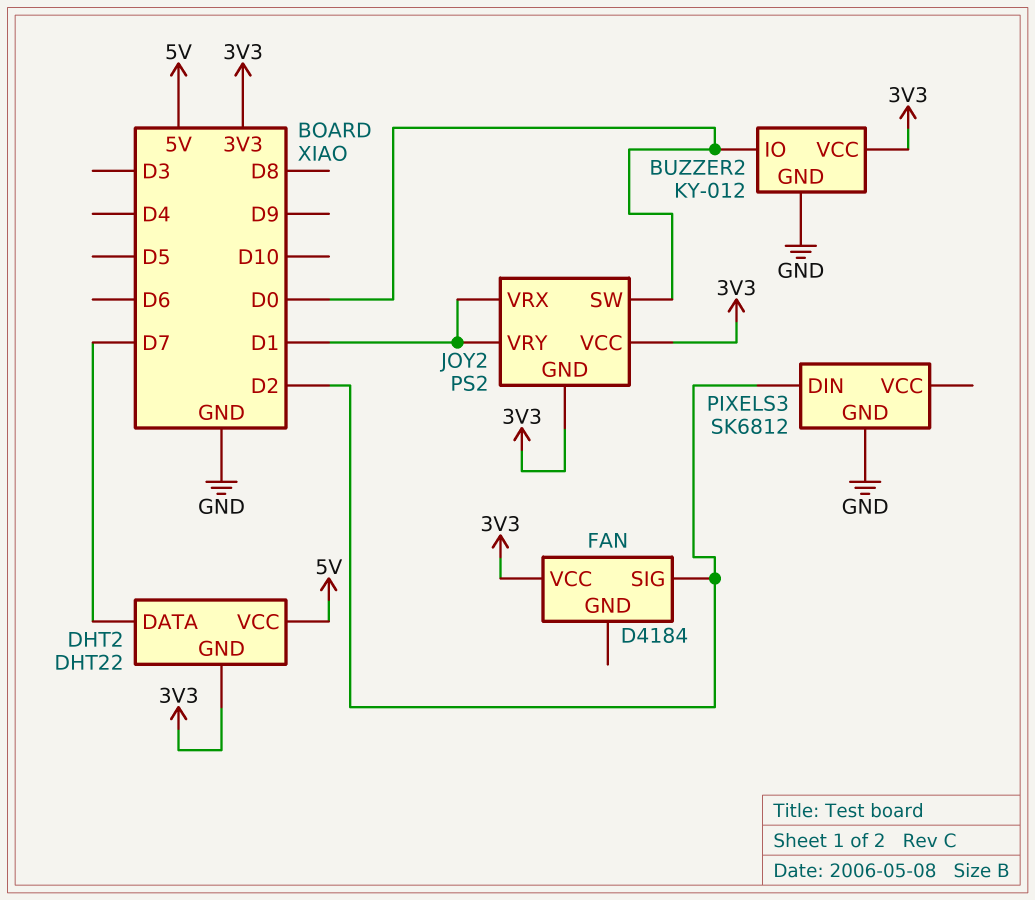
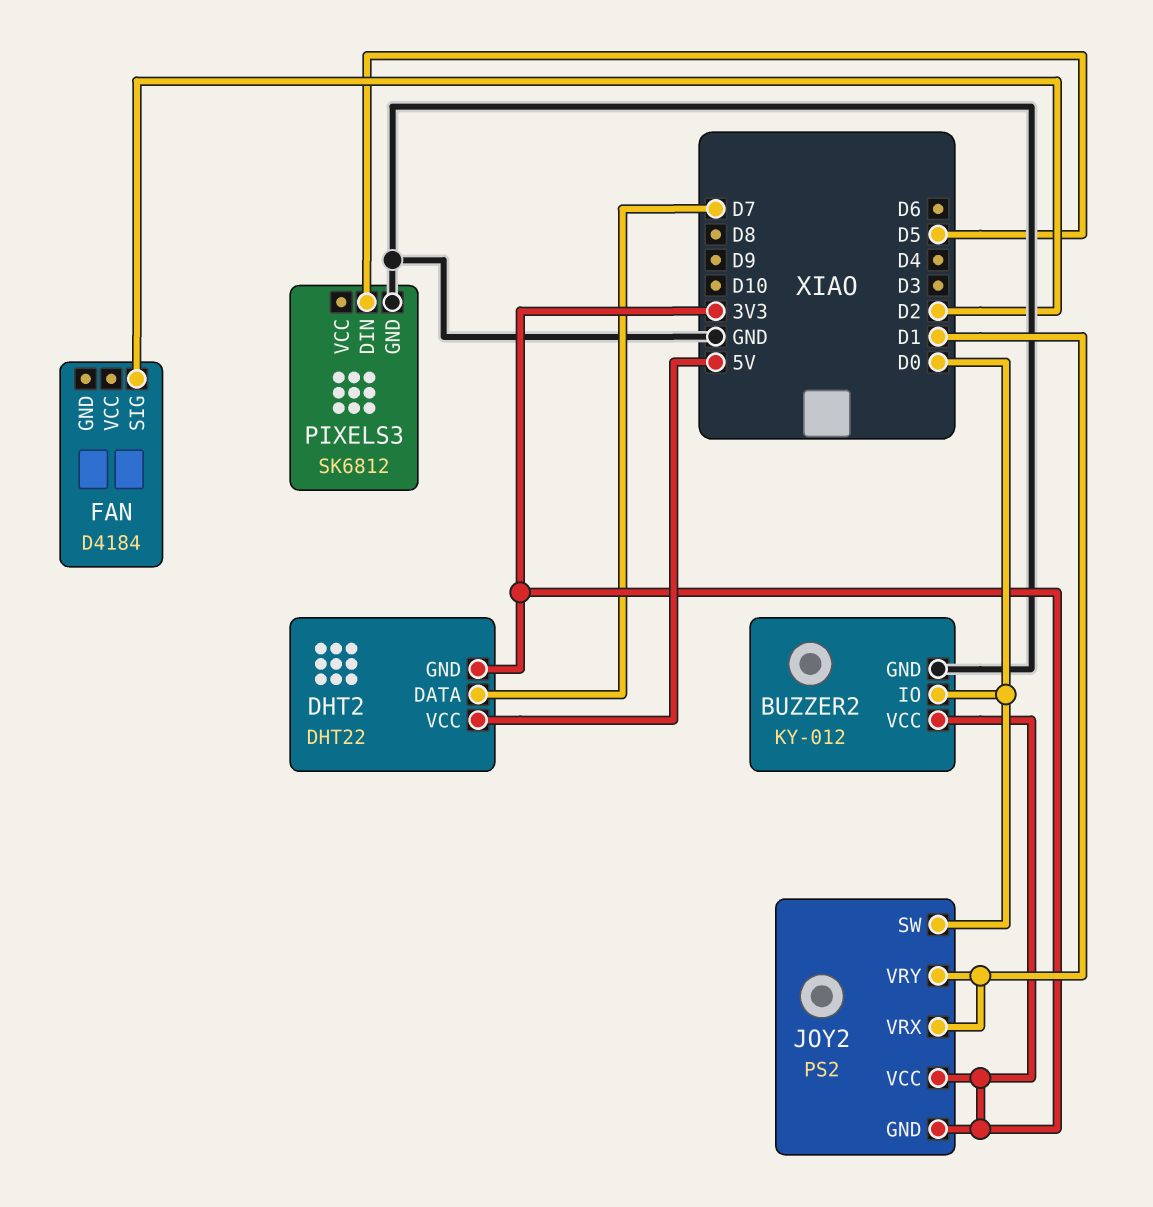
FAN pin VCC: 3V3 -> none
PIXELS3 pin DIN: D2 -> D5

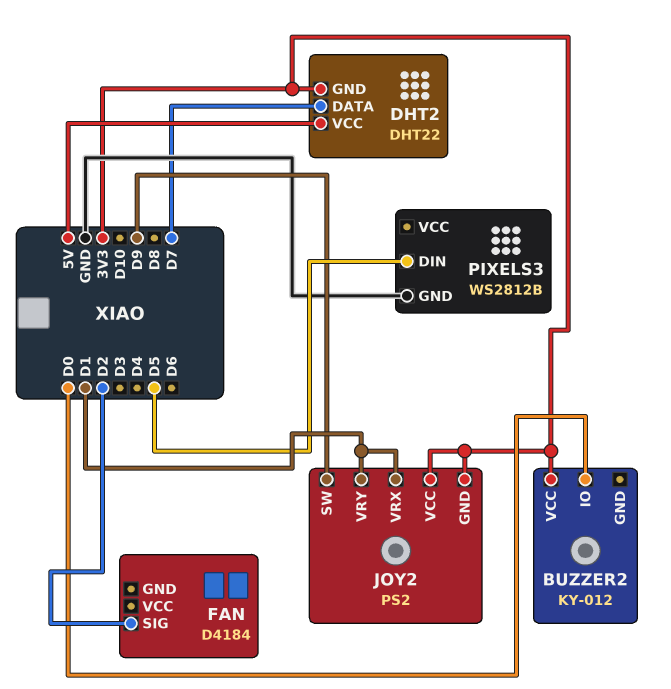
BUZZER2 pin GND: GND -> none
JOY2 pin SW: D0 -> D9
PIXELS3: SK6812 -> WS2812B

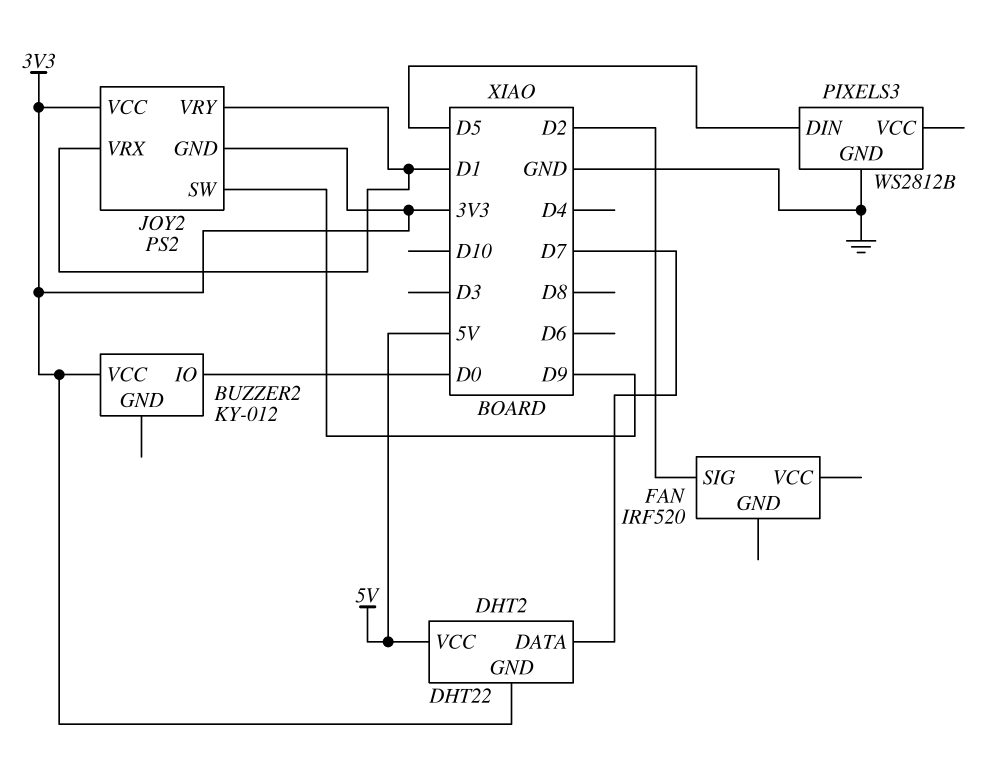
FAN: D4184 -> IRF520

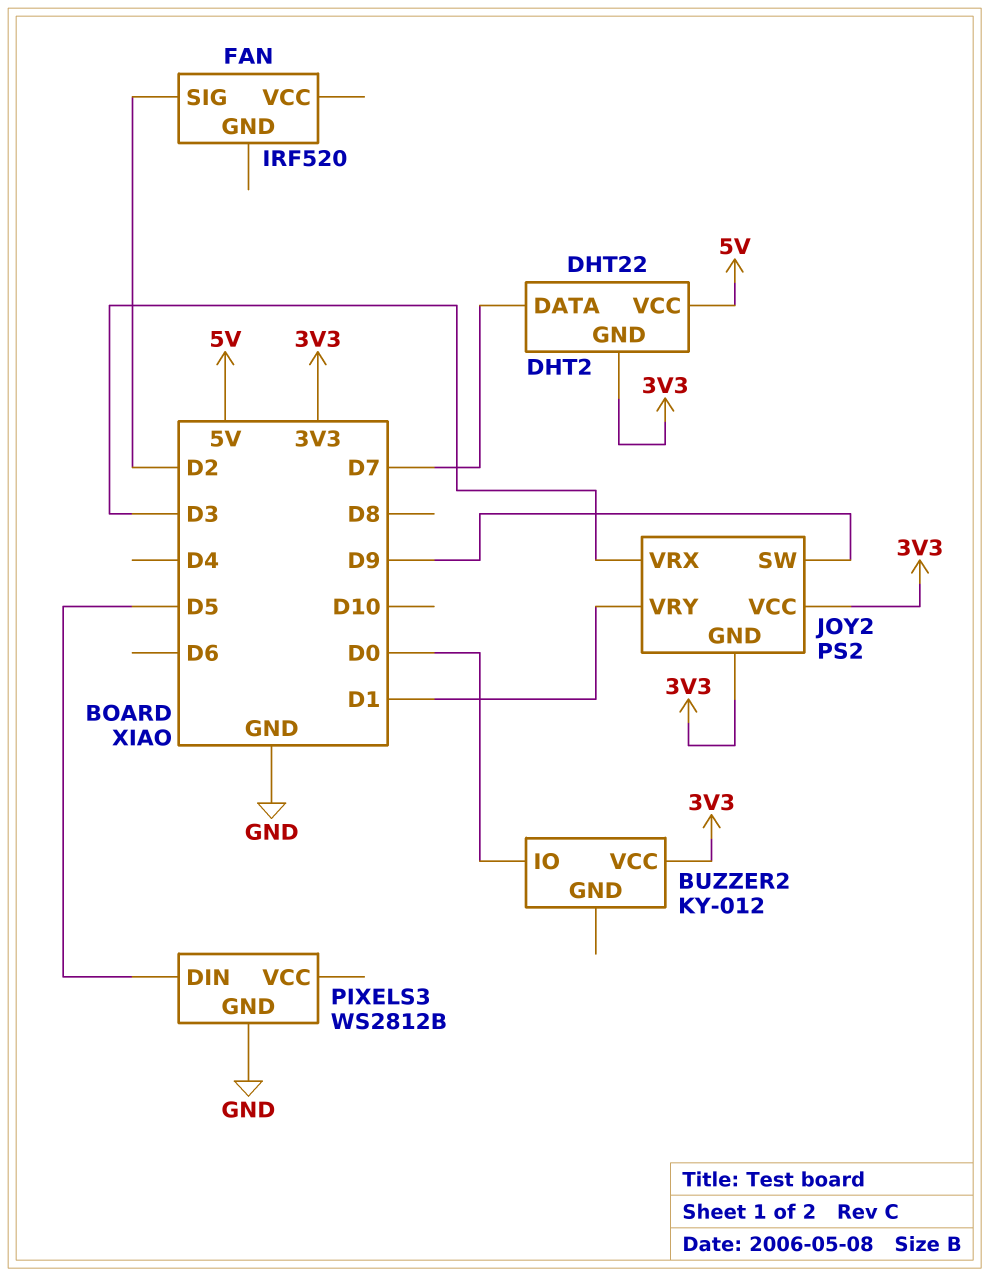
JOY2 pin VRX: D1 -> D3

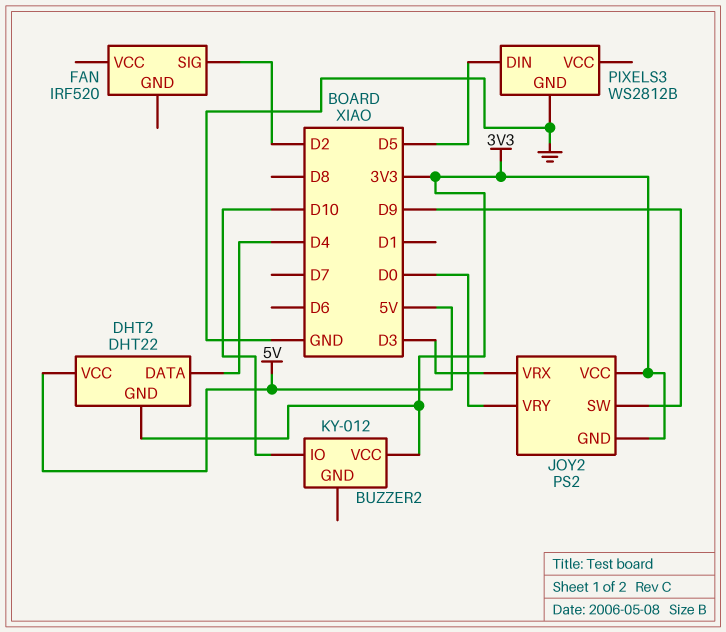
BUZZER2 pin IO: D0 -> D10
DHT2 pin DATA: D7 -> D4
JOY2 pin VRY: D1 -> D0

